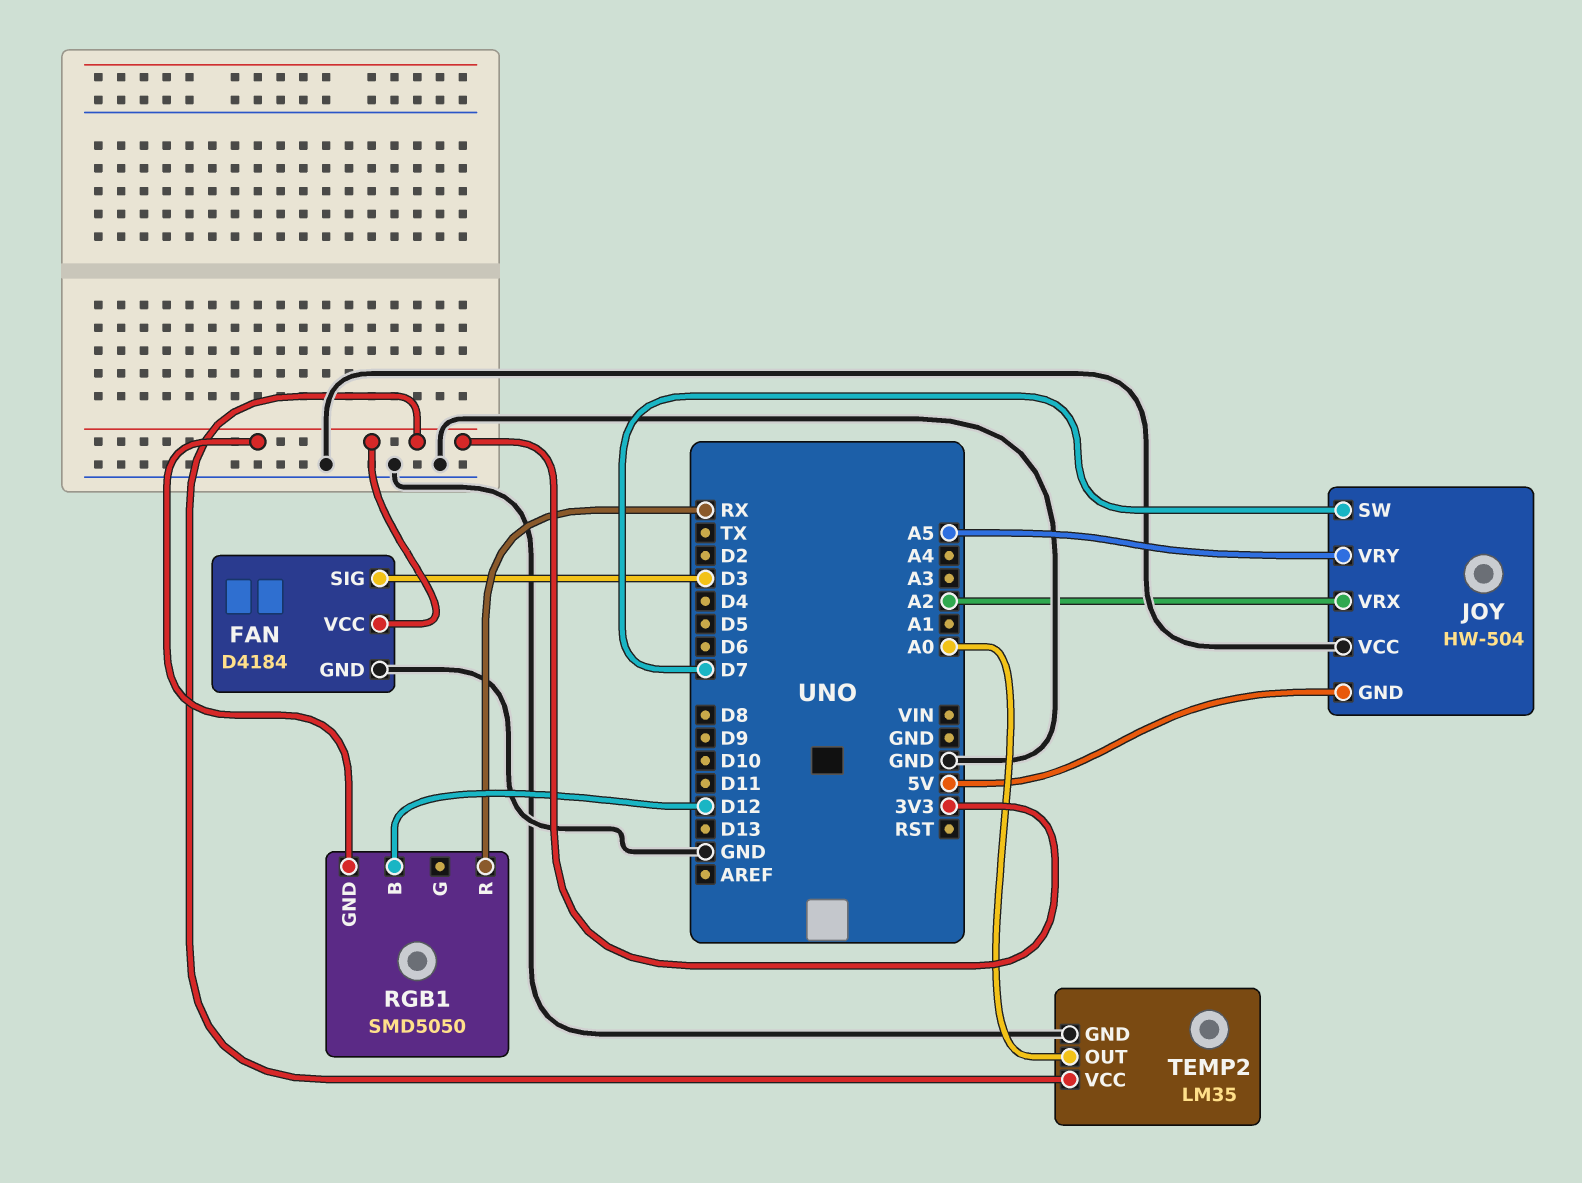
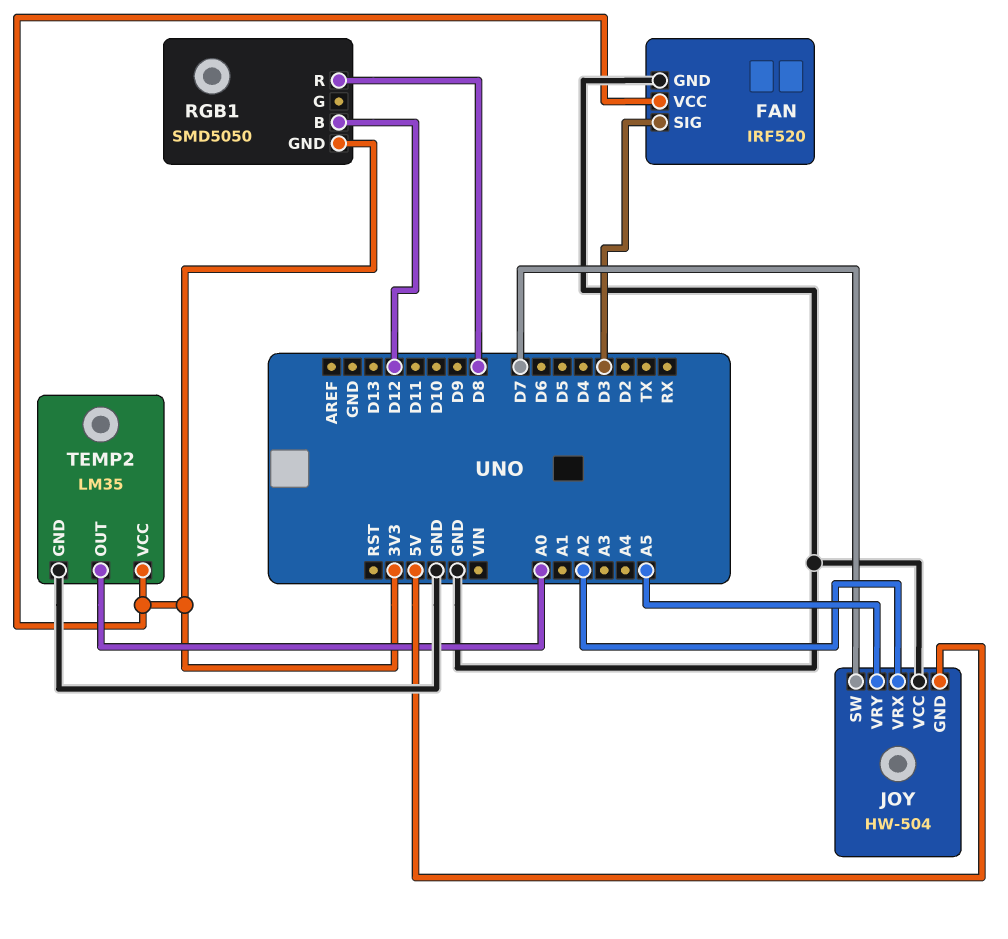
FAN: D4184 -> IRF520
RGB1 pin R: RX -> D8

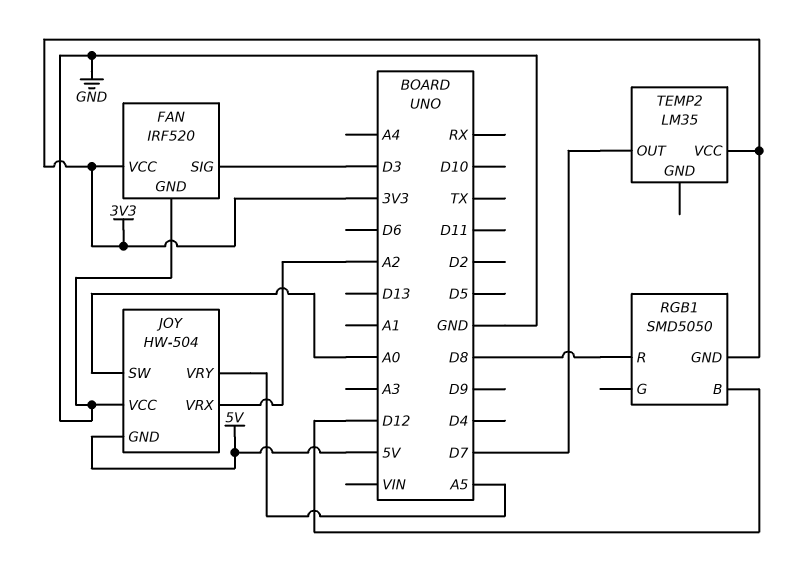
JOY pin SW: D7 -> A0
TEMP2 pin GND: GND -> none
TEMP2 pin OUT: A0 -> D7

